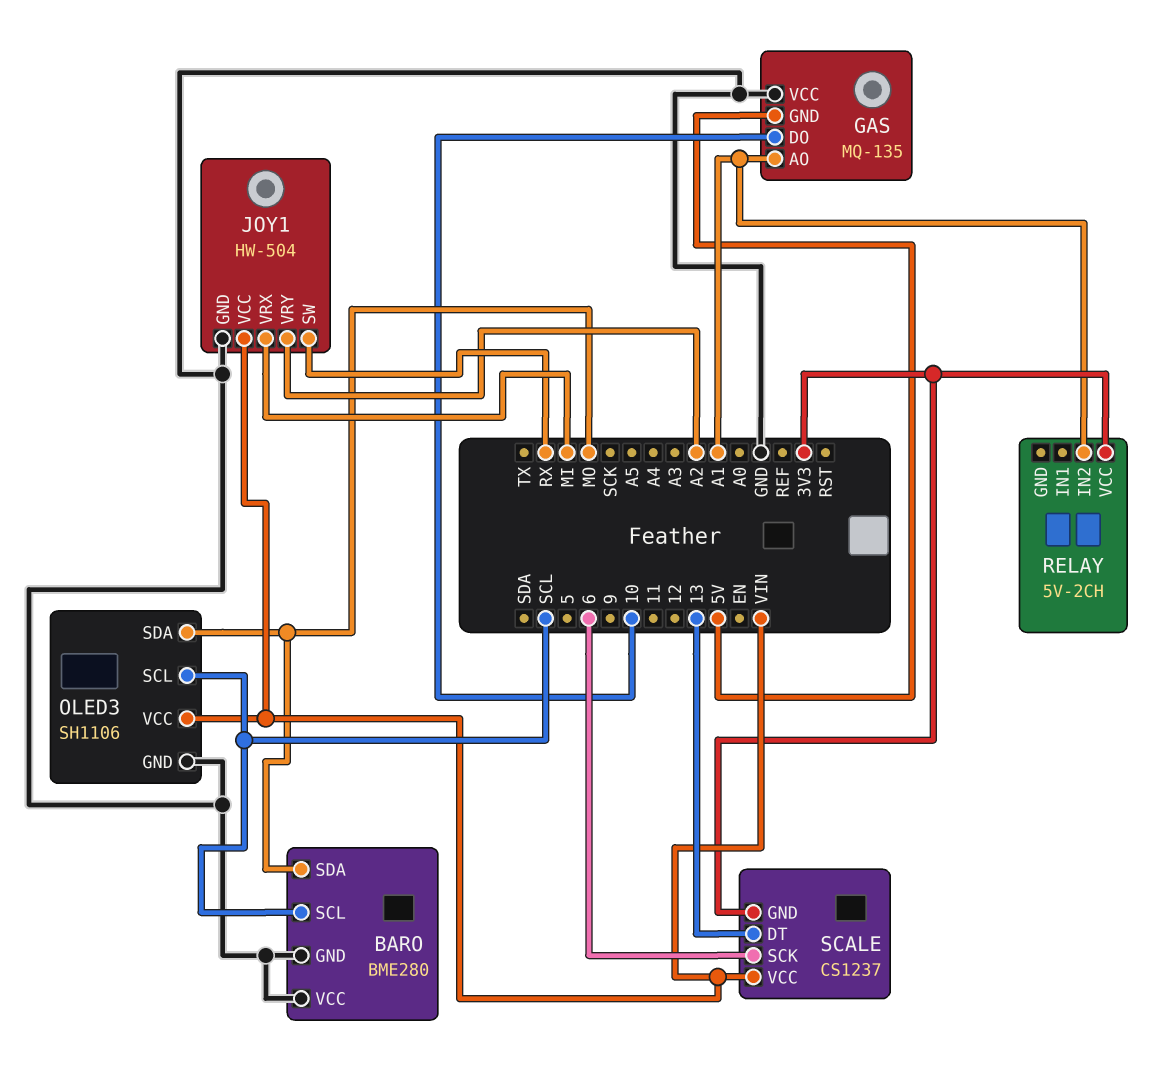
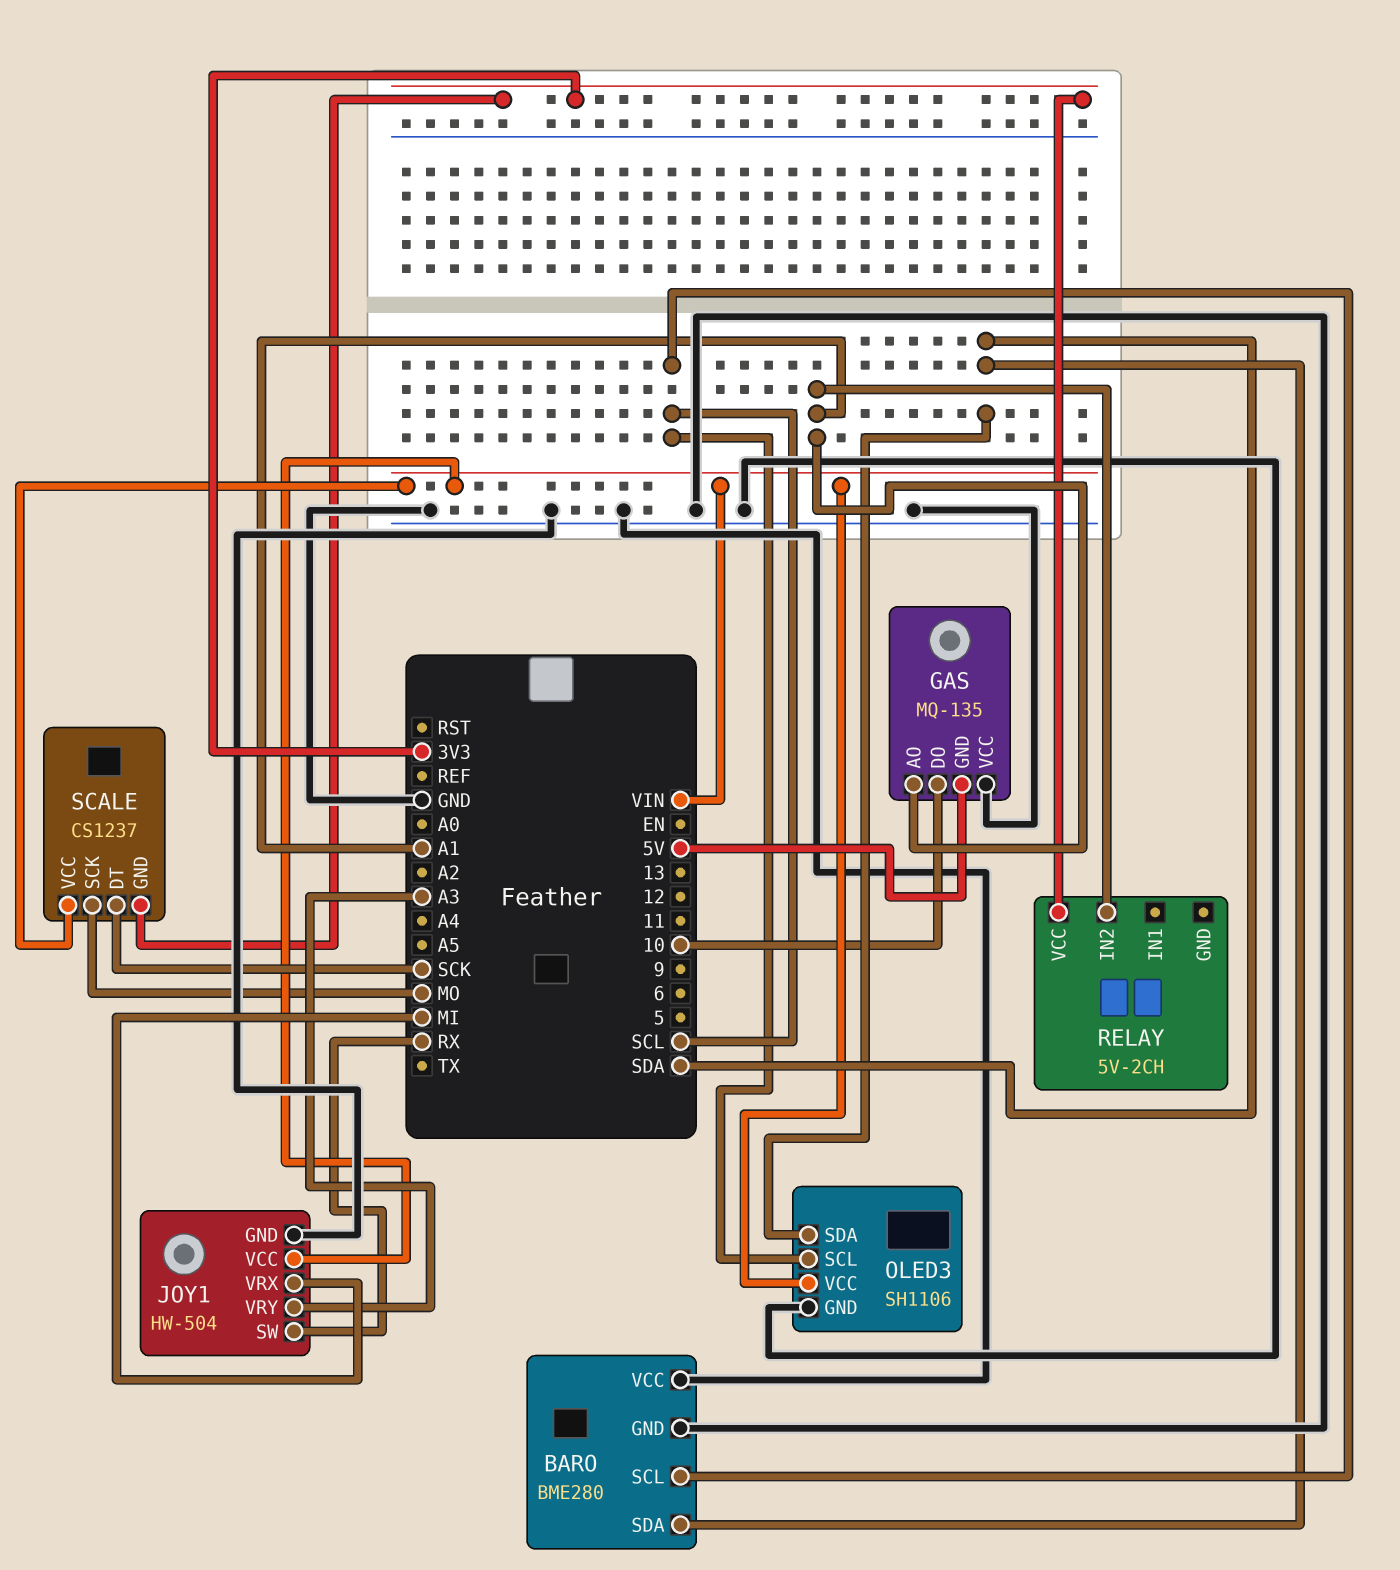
BARO pin SDA: MO -> SDA
JOY1 pin VRY: A2 -> A3
OLED3 pin SDA: MO -> SDA
SCALE pin DT: 13 -> SCK
SCALE pin SCK: 6 -> MO

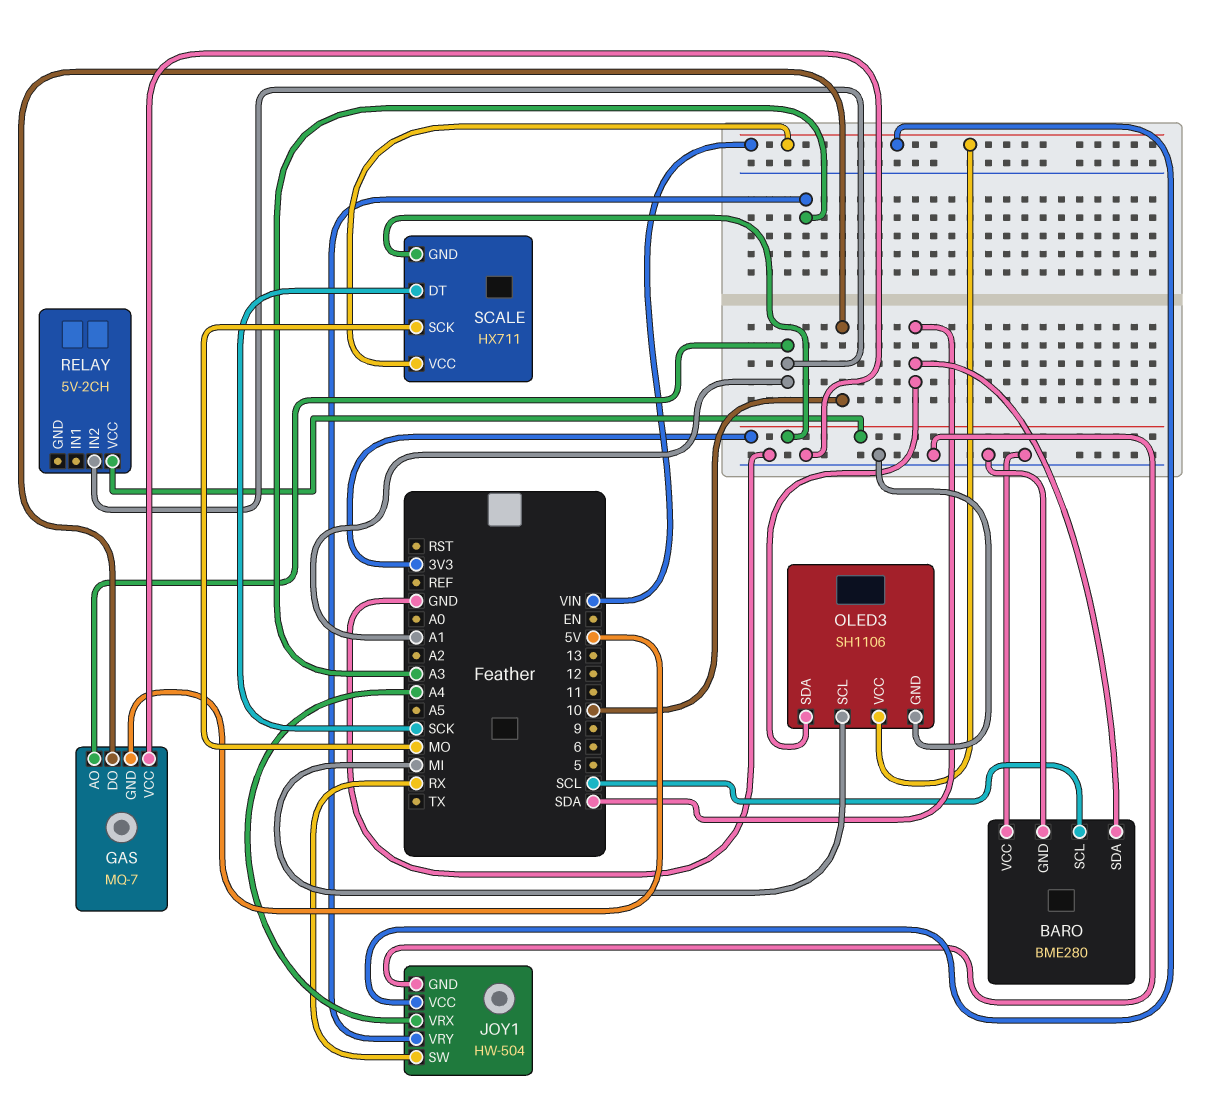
GAS: MQ-135 -> MQ-7
JOY1 pin VRX: MI -> A4
OLED3 pin SCL: SCL -> MI
SCALE: CS1237 -> HX711

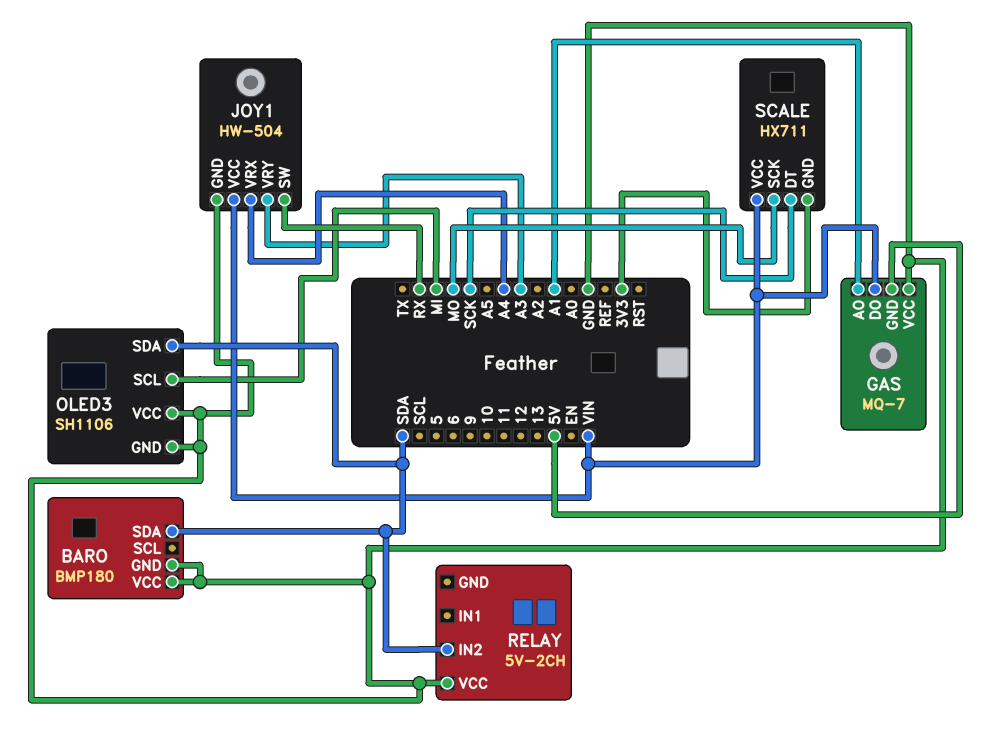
BARO: BME280 -> BMP180
BARO pin SCL: SCL -> none
GAS pin DO: 10 -> VIN
OLED3 pin VCC: VIN -> GND
RELAY pin IN2: A1 -> SDA
RELAY pin VCC: 3V3 -> GND

